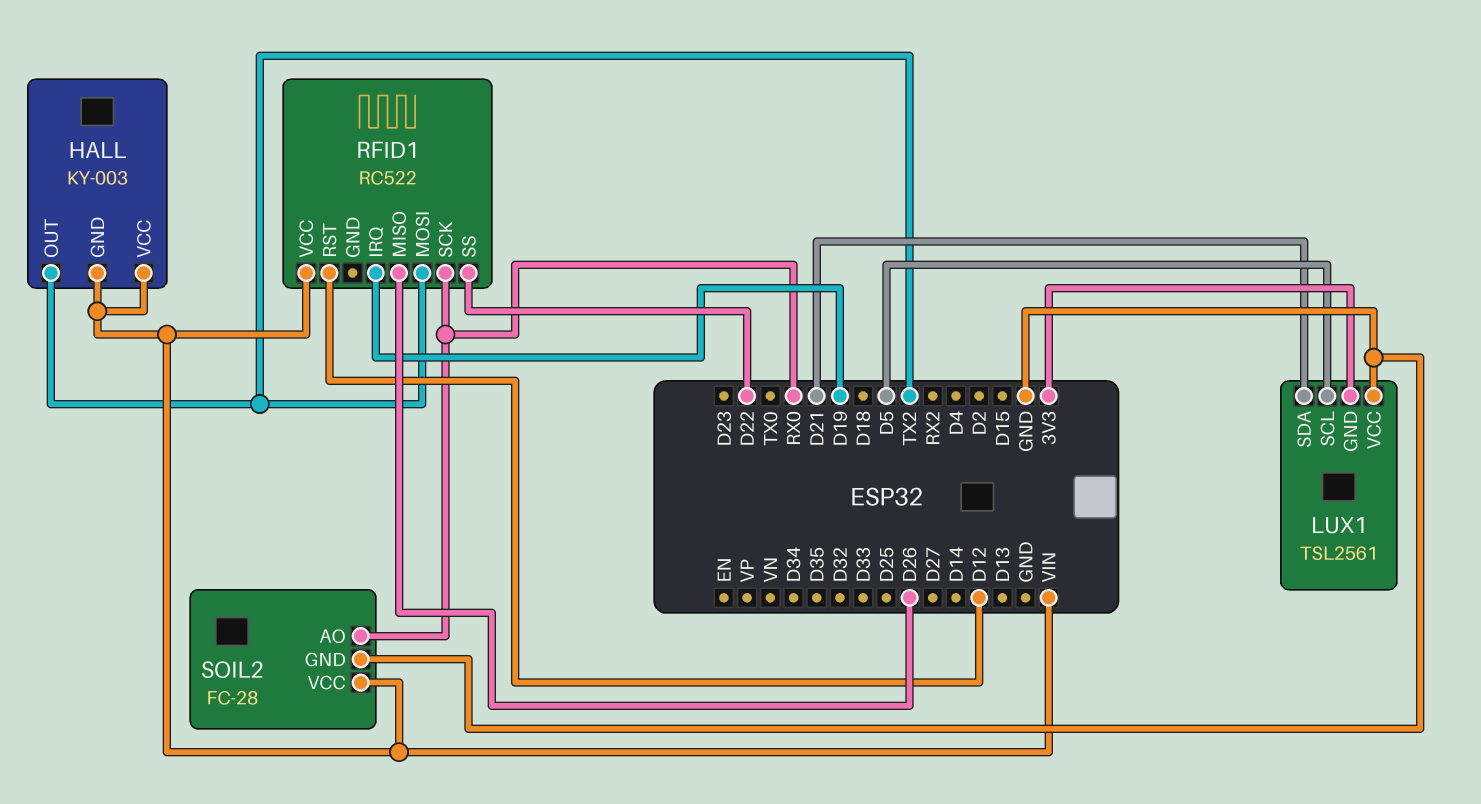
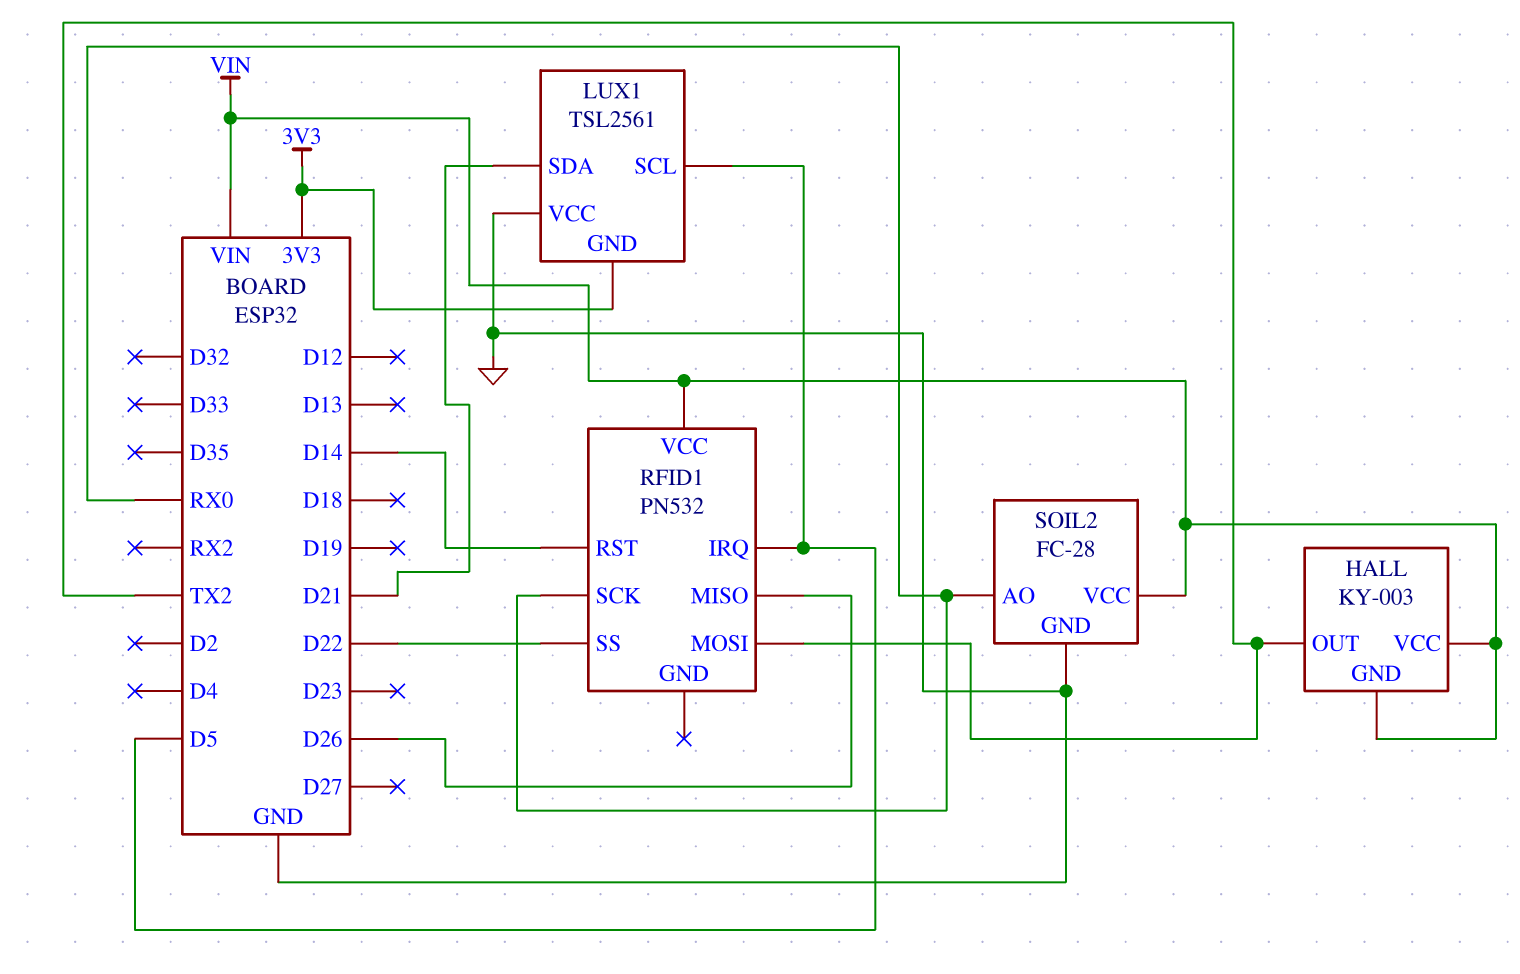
RFID1: RC522 -> PN532
RFID1 pin IRQ: D19 -> D5
RFID1 pin RST: D12 -> D14

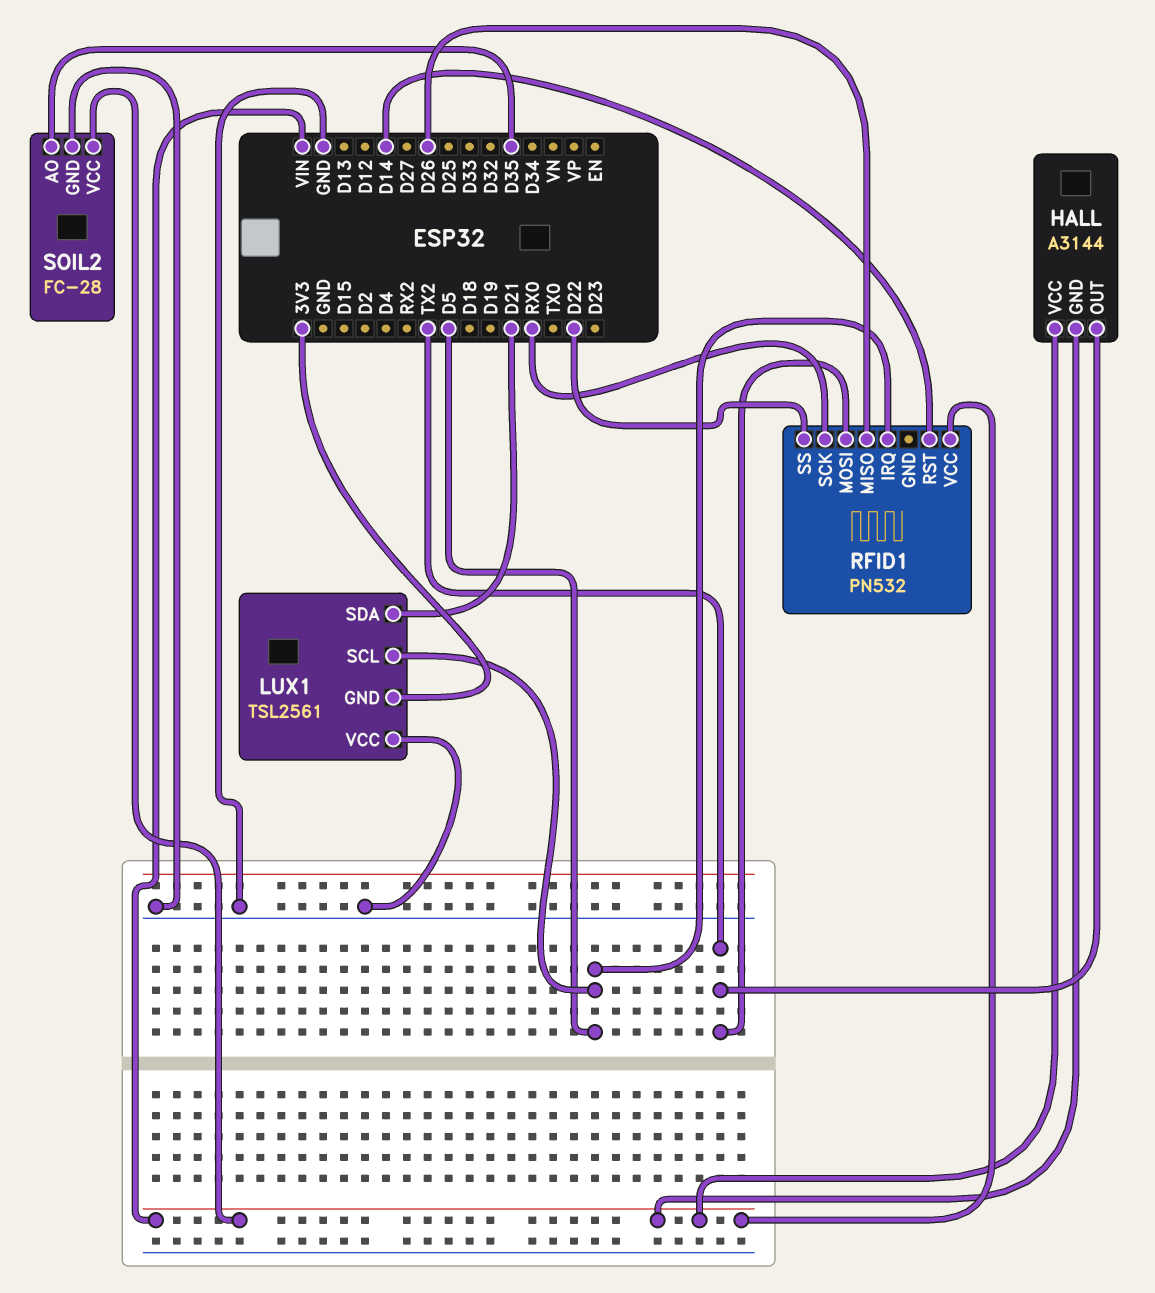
HALL: KY-003 -> A3144
SOIL2 pin AO: RX0 -> D35

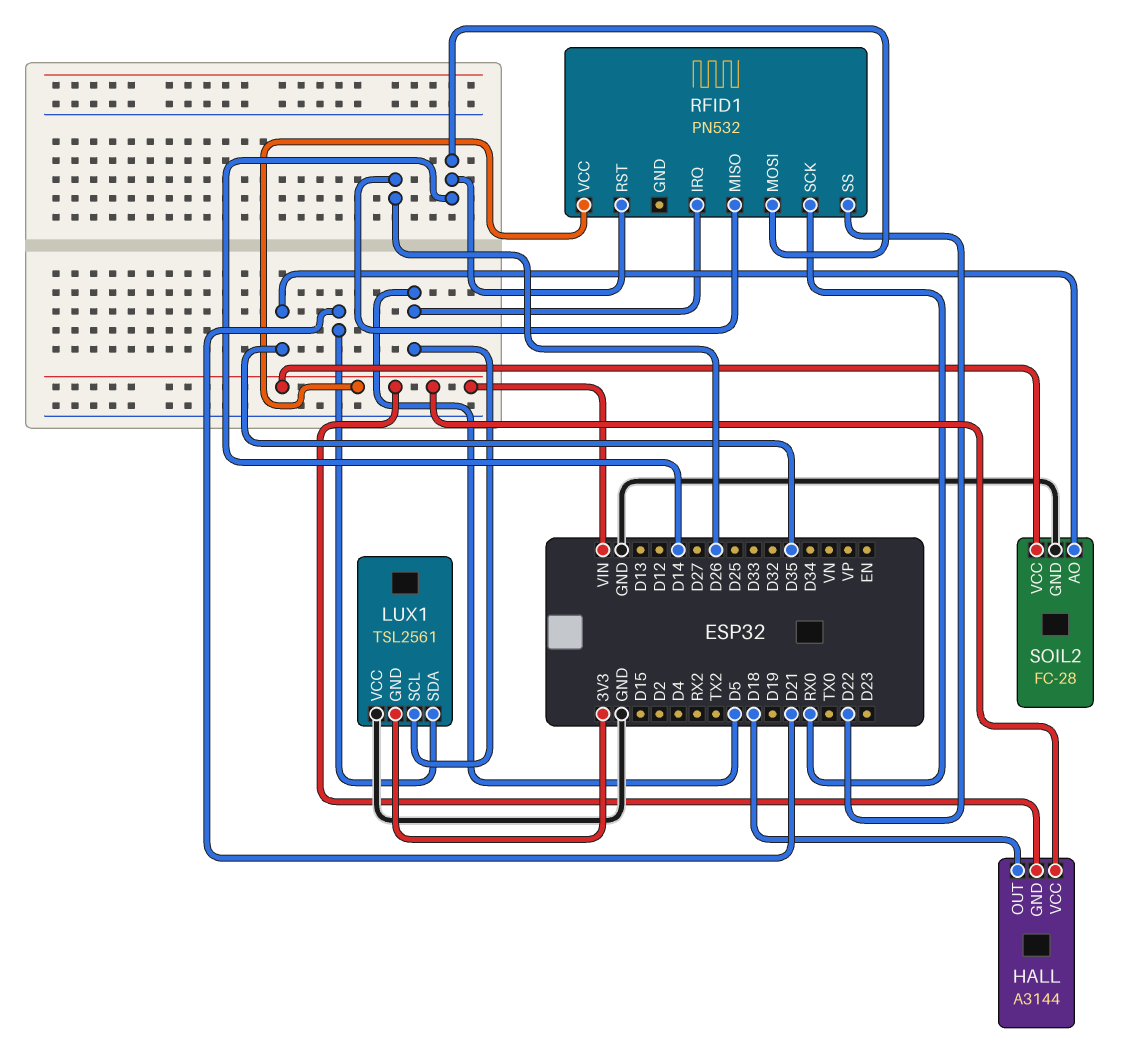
HALL pin OUT: TX2 -> D18
RFID1 pin MOSI: TX2 -> D14

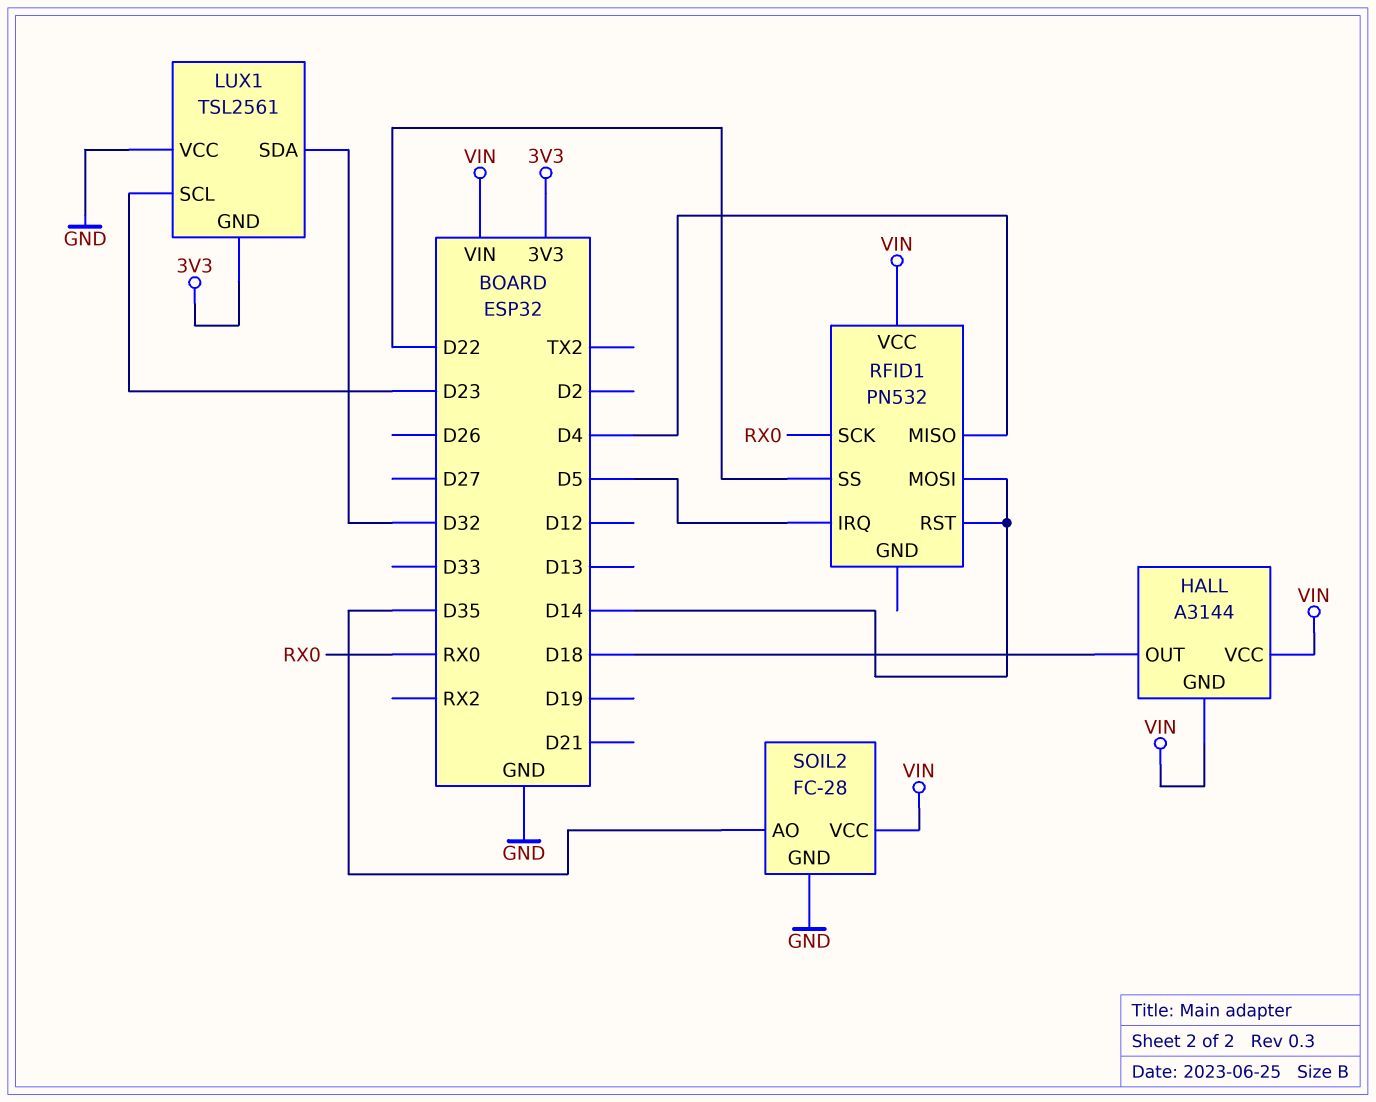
LUX1 pin SCL: D5 -> D23
LUX1 pin SDA: D21 -> D32
RFID1 pin MISO: D26 -> D4

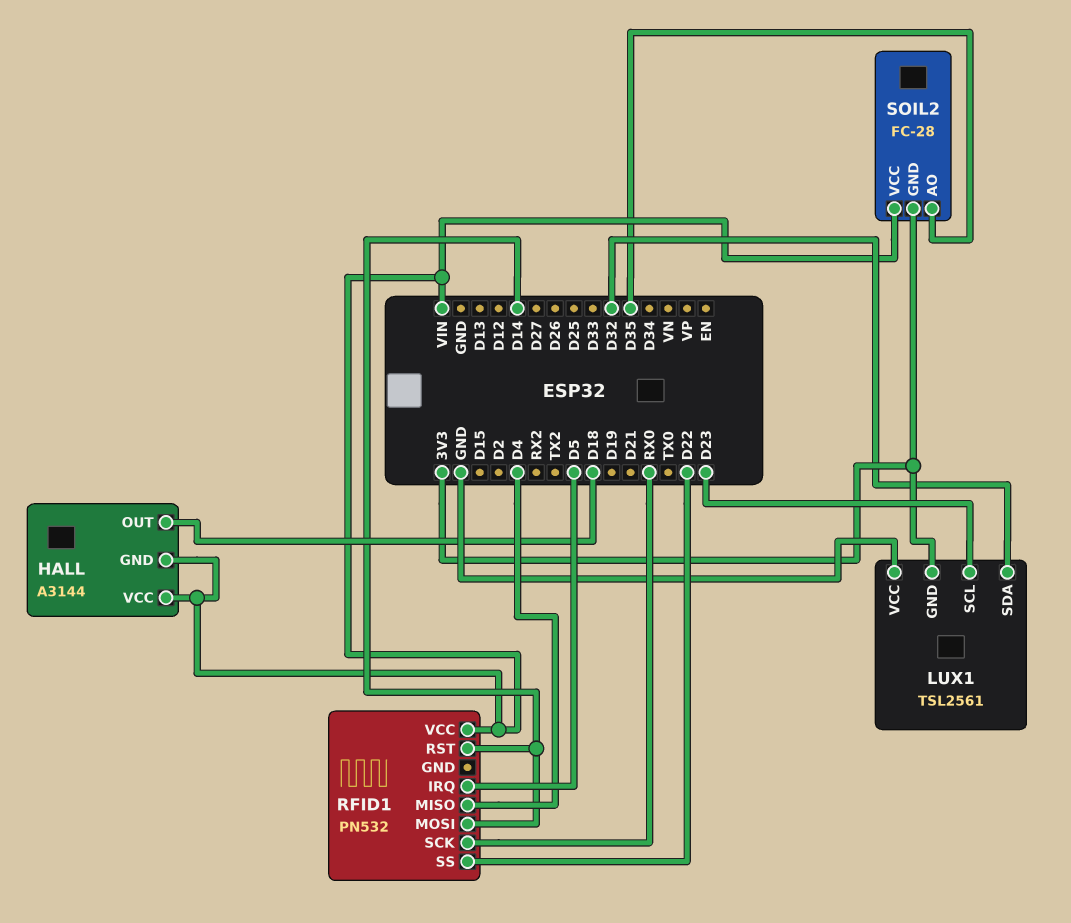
SOIL2 pin GND: GND -> 3V3

